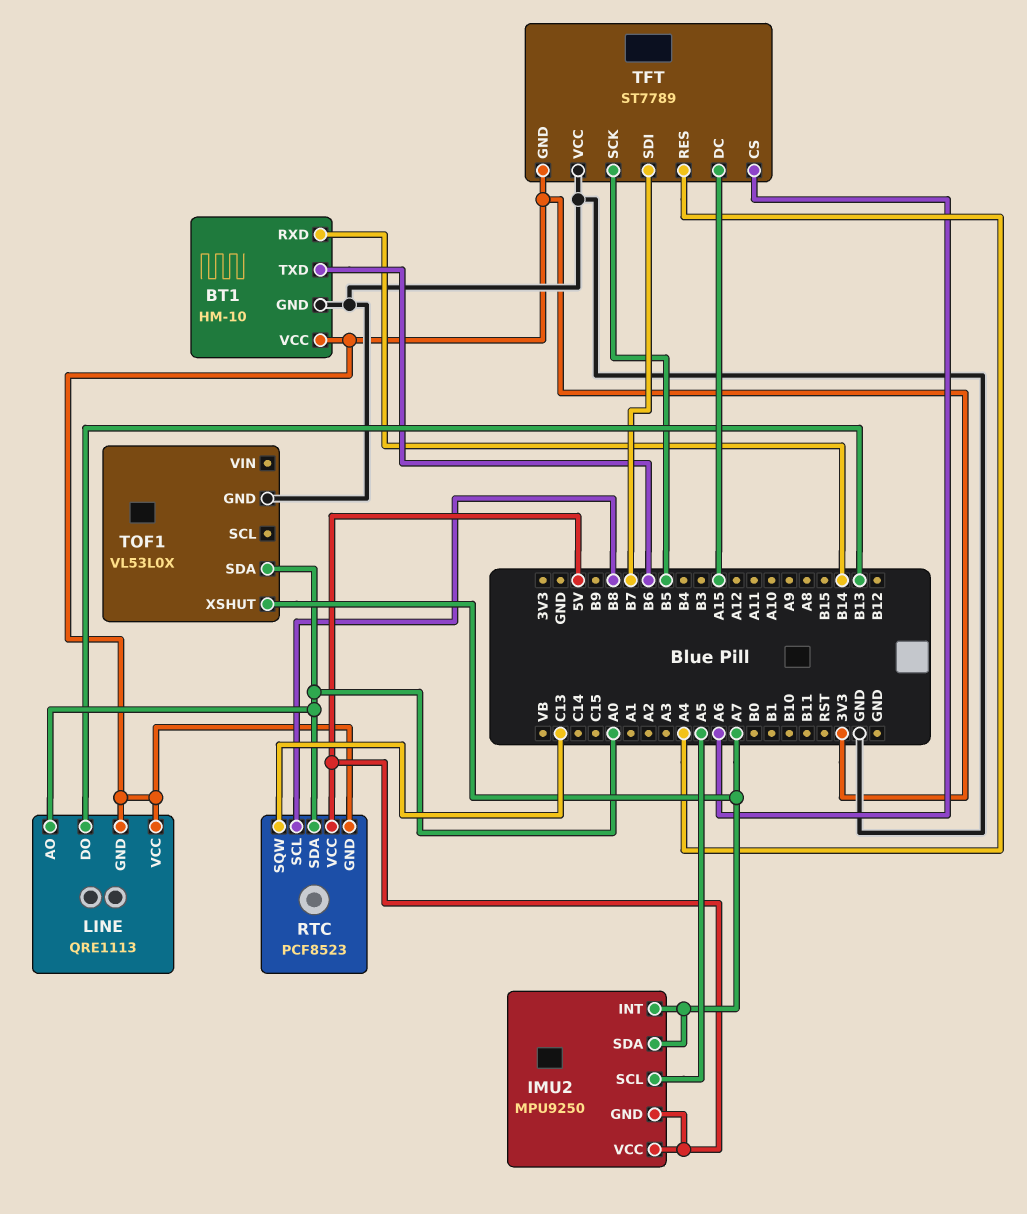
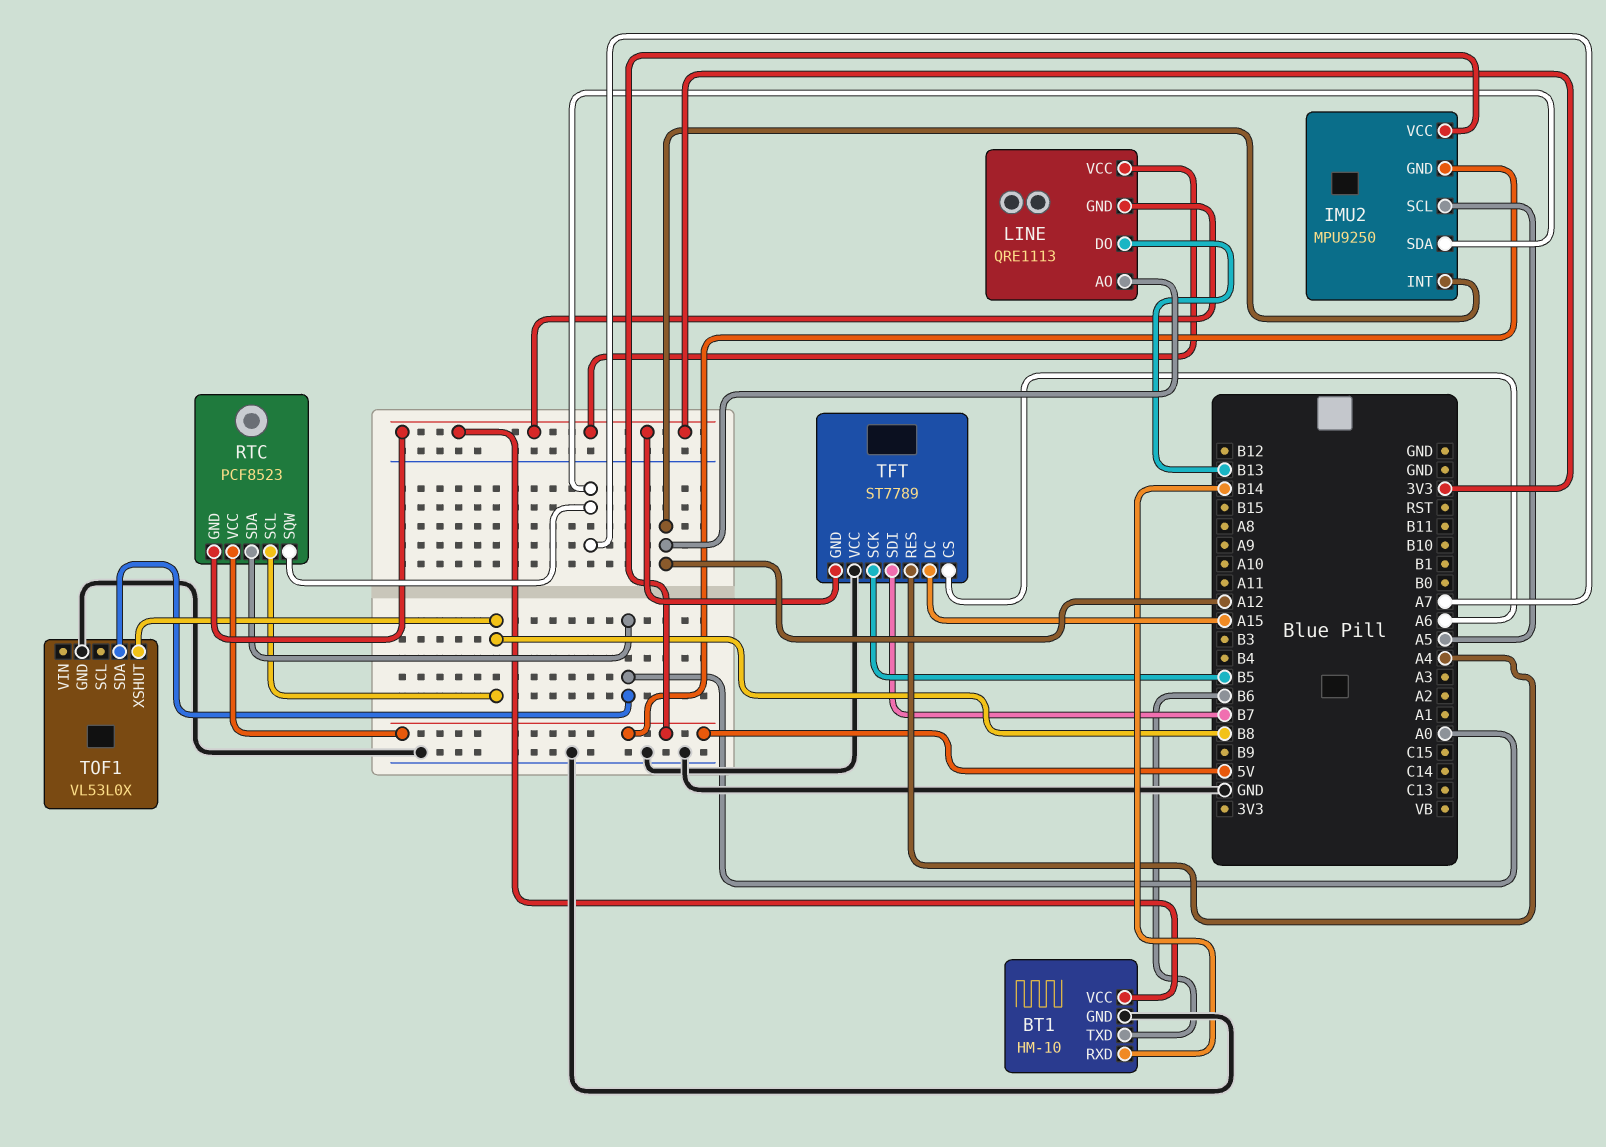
IMU2 pin INT: A7 -> A12
LINE pin AO: A0 -> A12
RTC pin SQW: C13 -> A7
TOF1 pin XSHUT: A7 -> B8

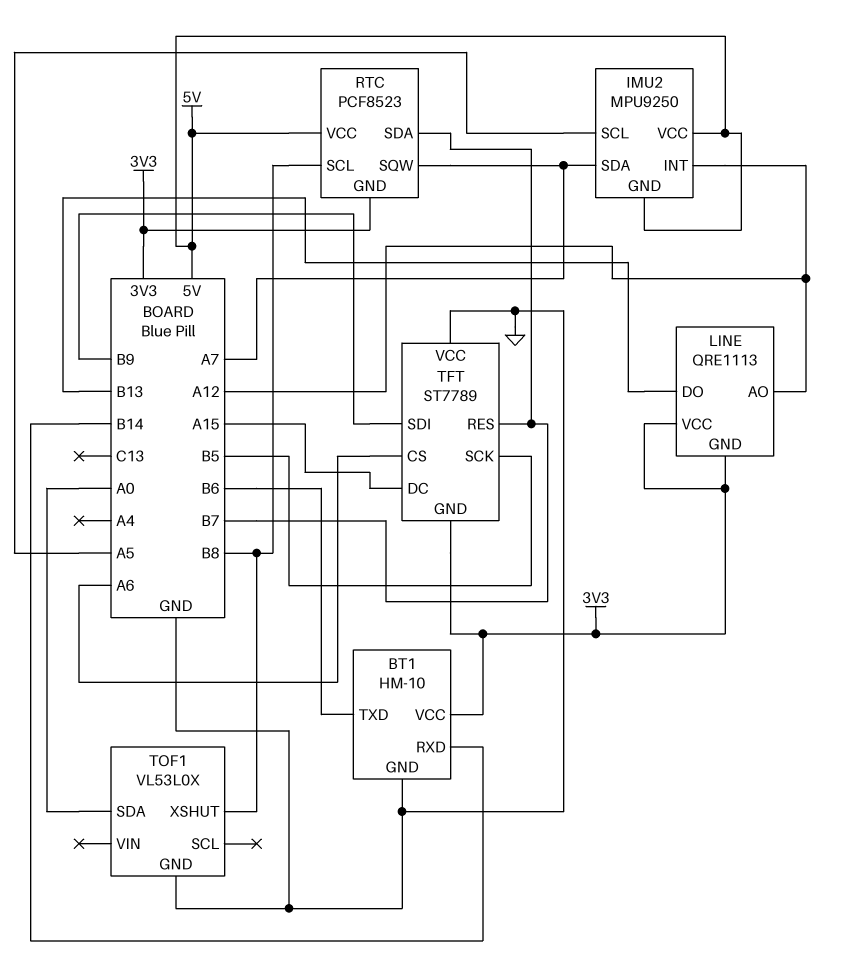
RTC pin SDA: A0 -> B7
TFT pin RES: A4 -> B7
TFT pin SDI: B7 -> B9

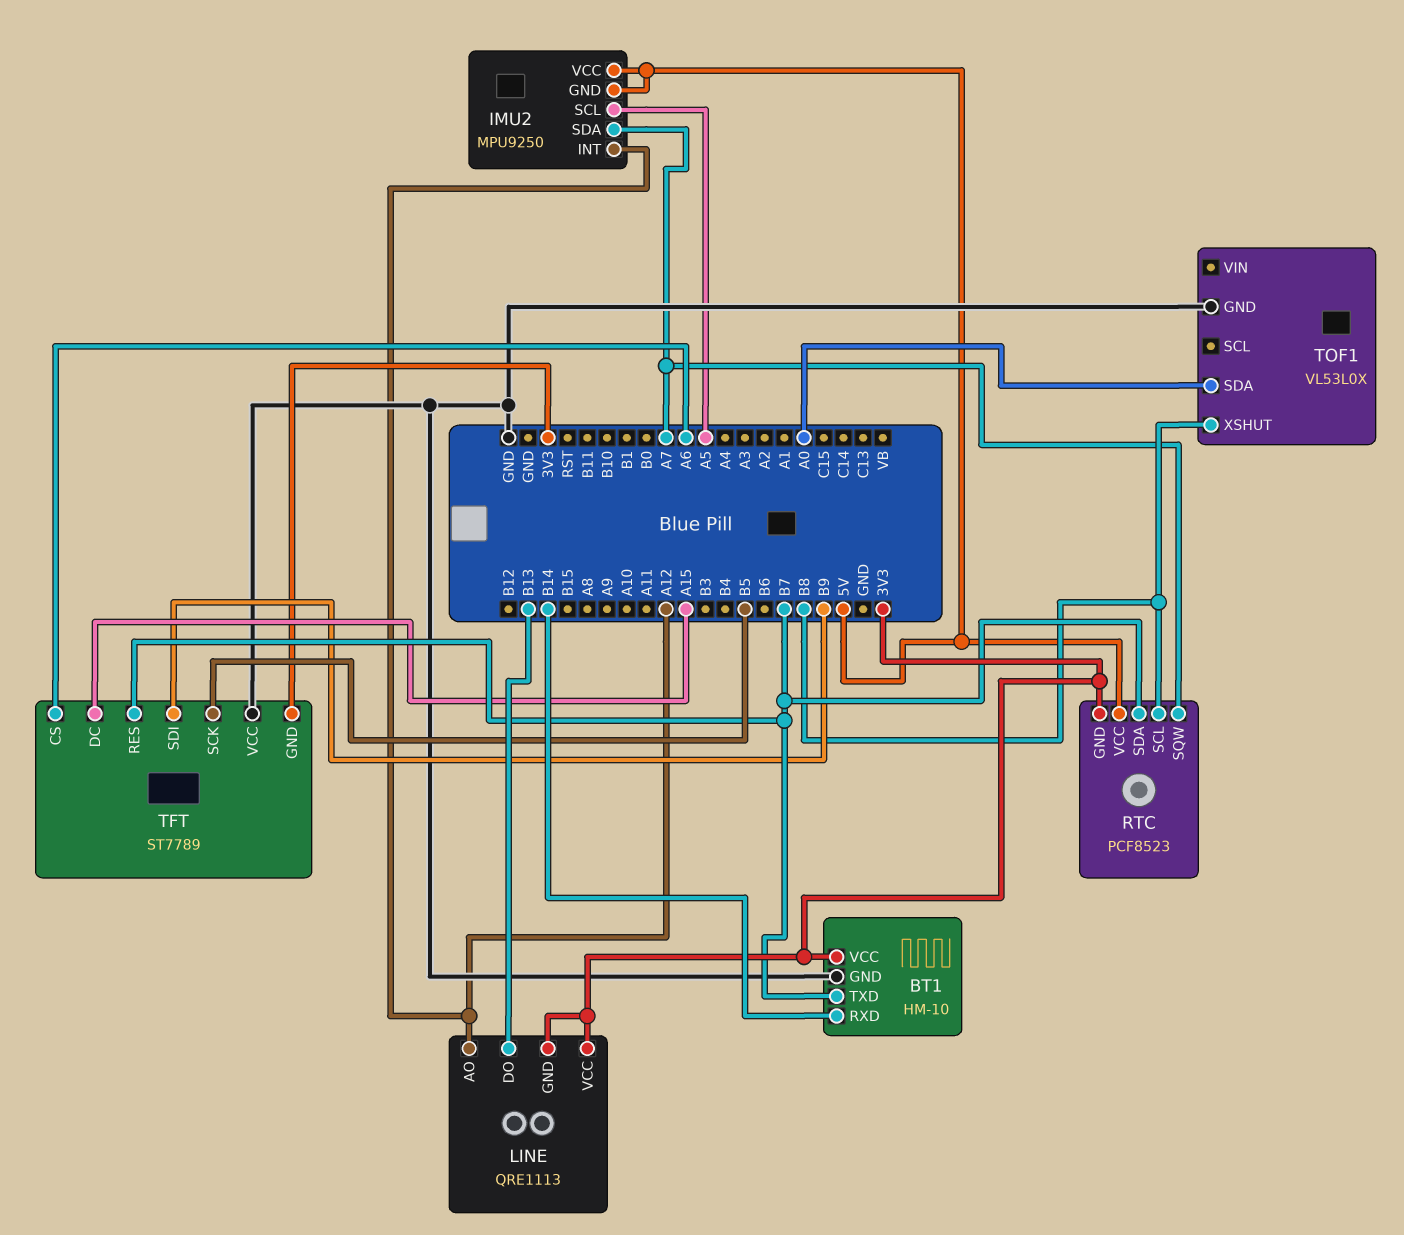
BT1 pin TXD: B6 -> B7

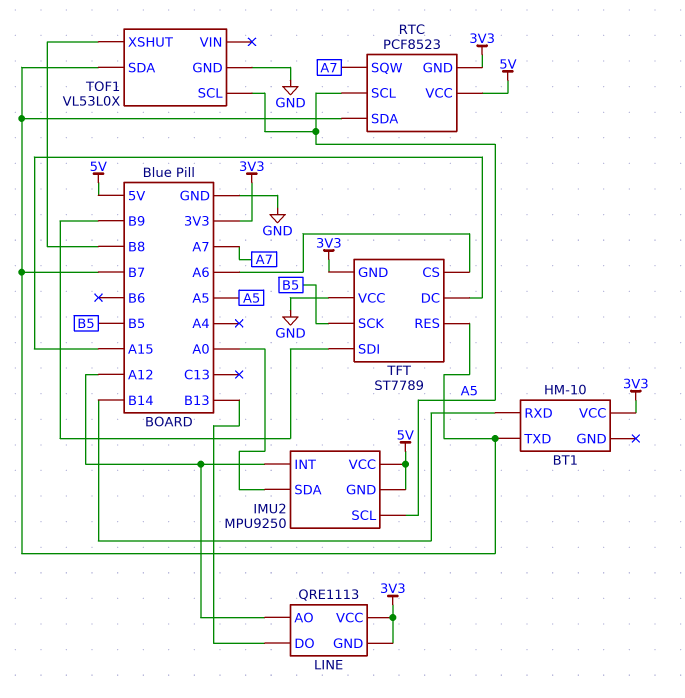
BT1 pin GND: GND -> none
IMU2 pin SDA: A7 -> A0
RTC pin SCL: B8 -> A5
TOF1 pin SCL: none -> A5
TOF1 pin SDA: A0 -> B7

